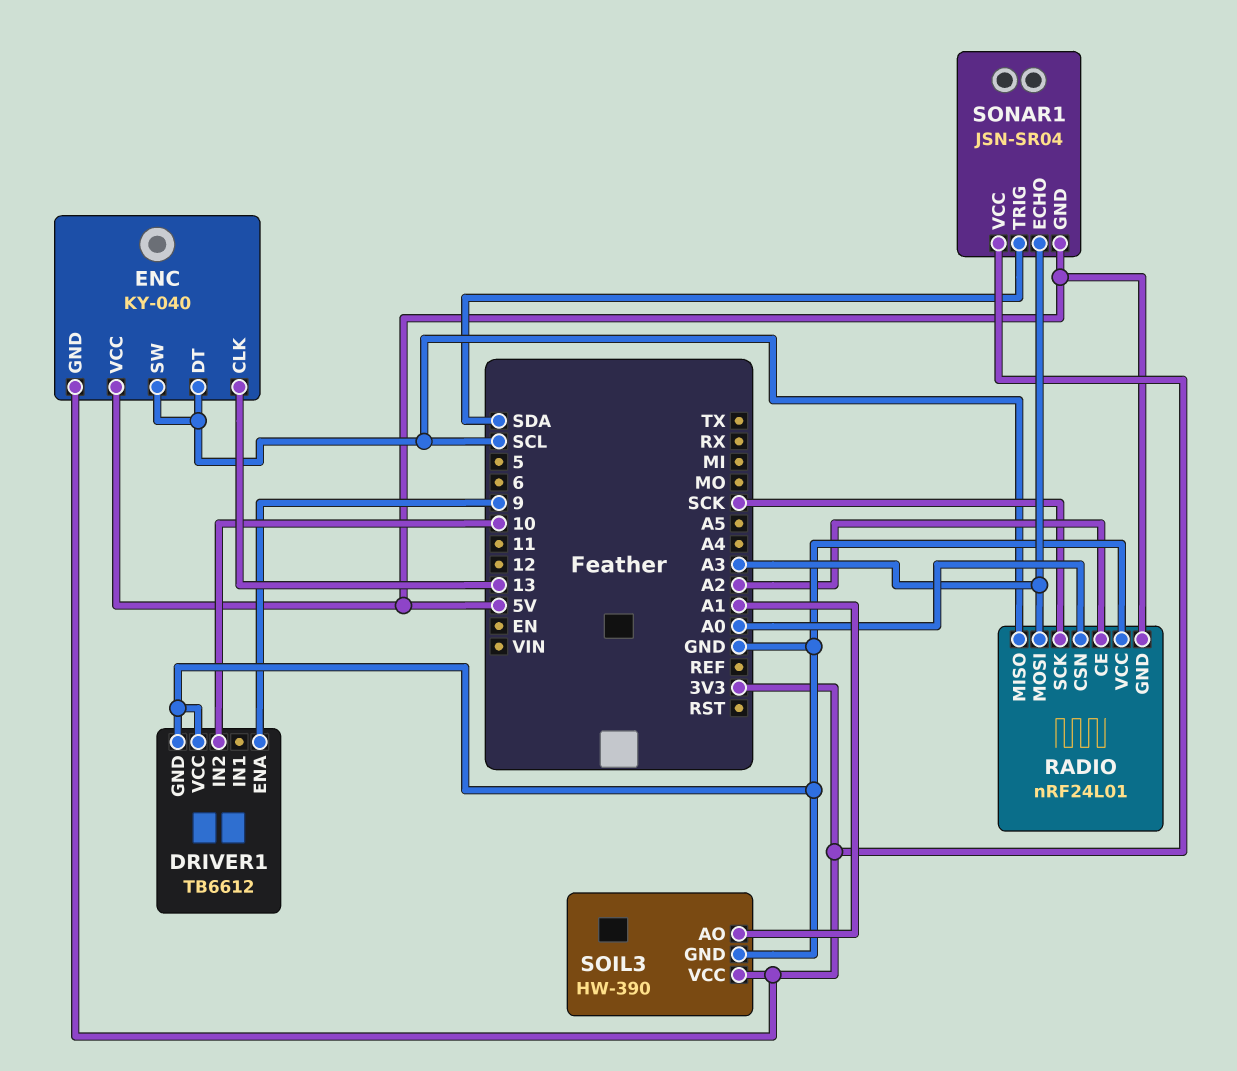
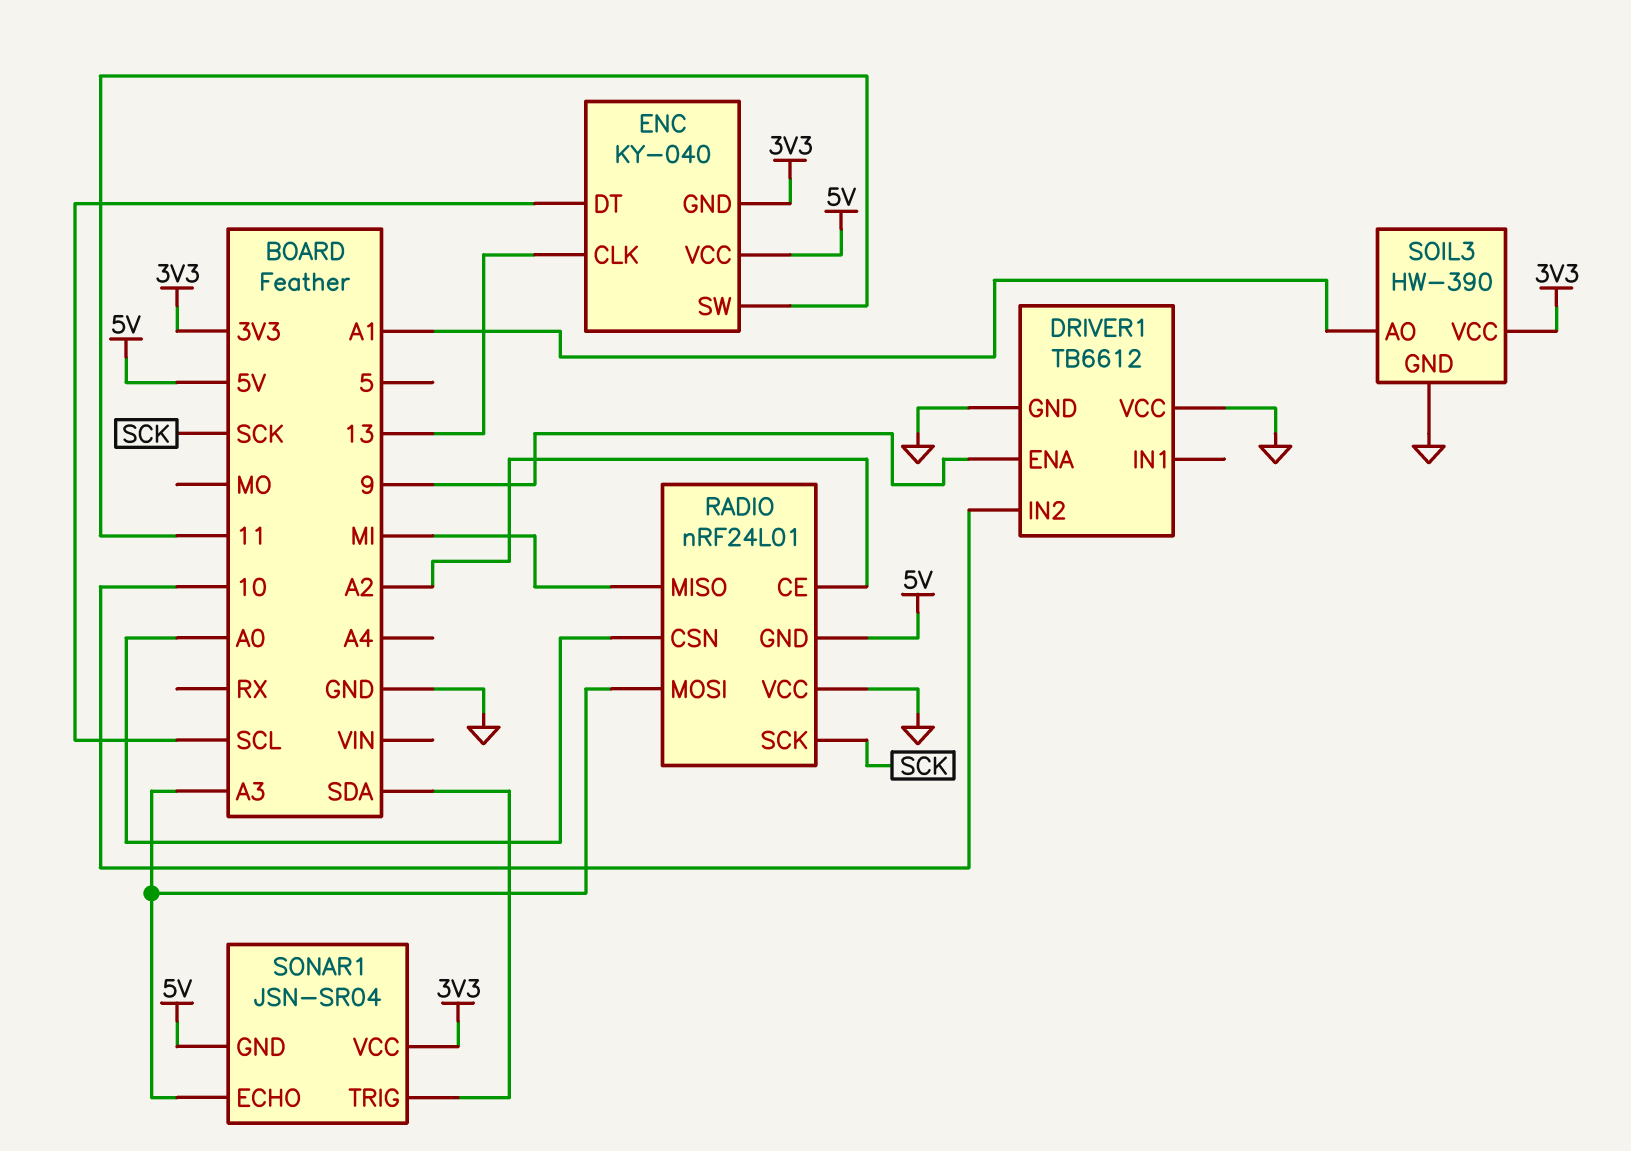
ENC pin SW: SCL -> 11
RADIO pin MISO: SCL -> MI

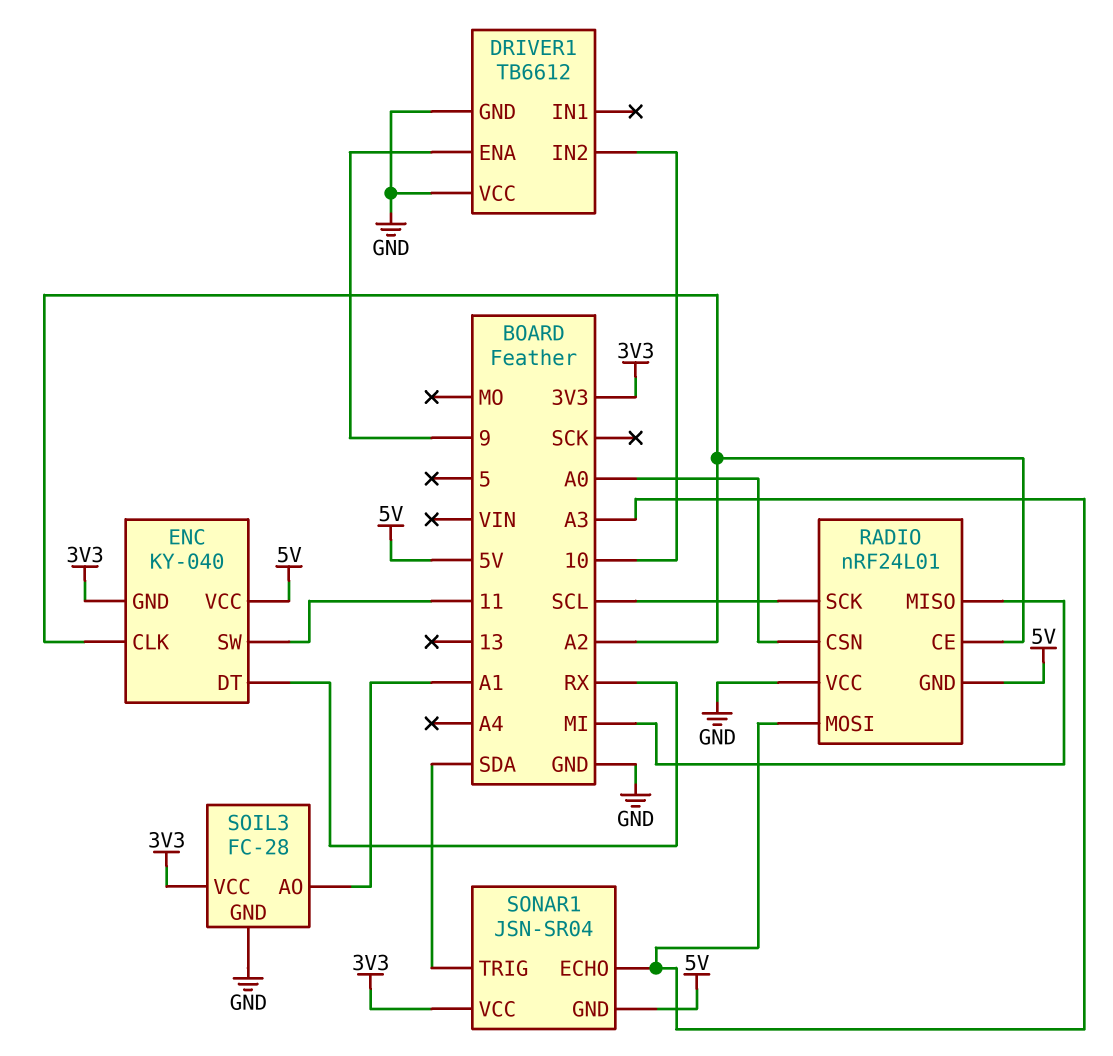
ENC pin CLK: 13 -> A2
ENC pin DT: SCL -> RX
RADIO pin SCK: SCK -> SCL
SOIL3: HW-390 -> FC-28

